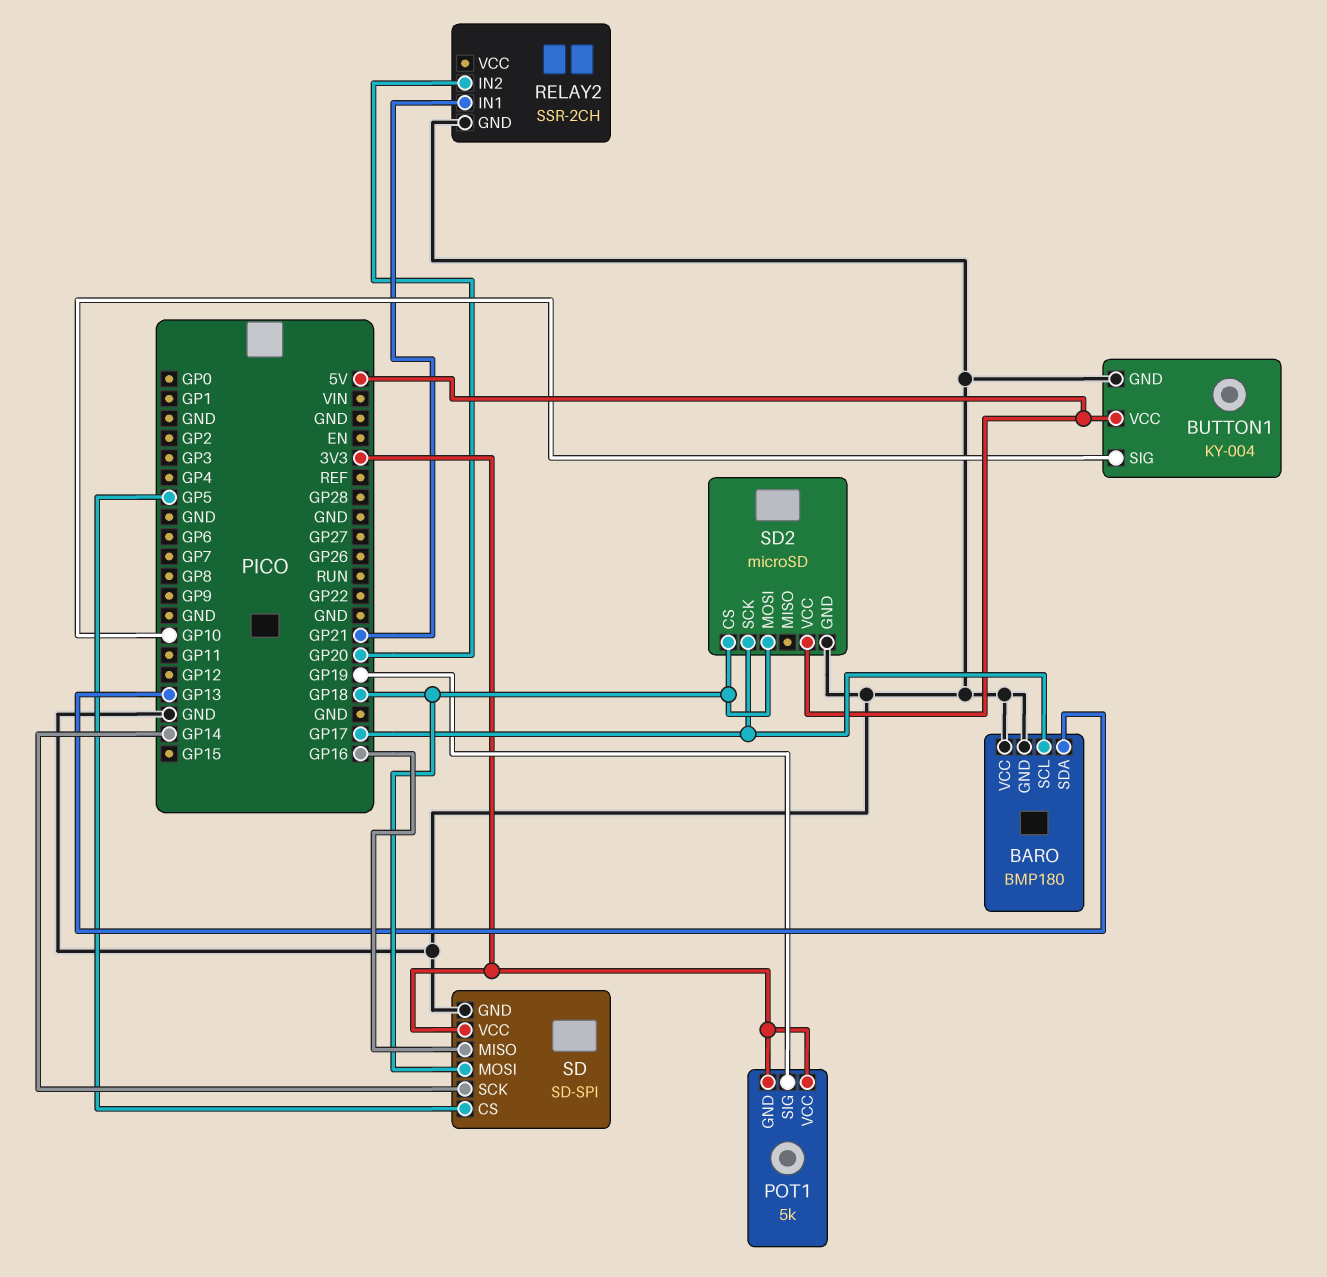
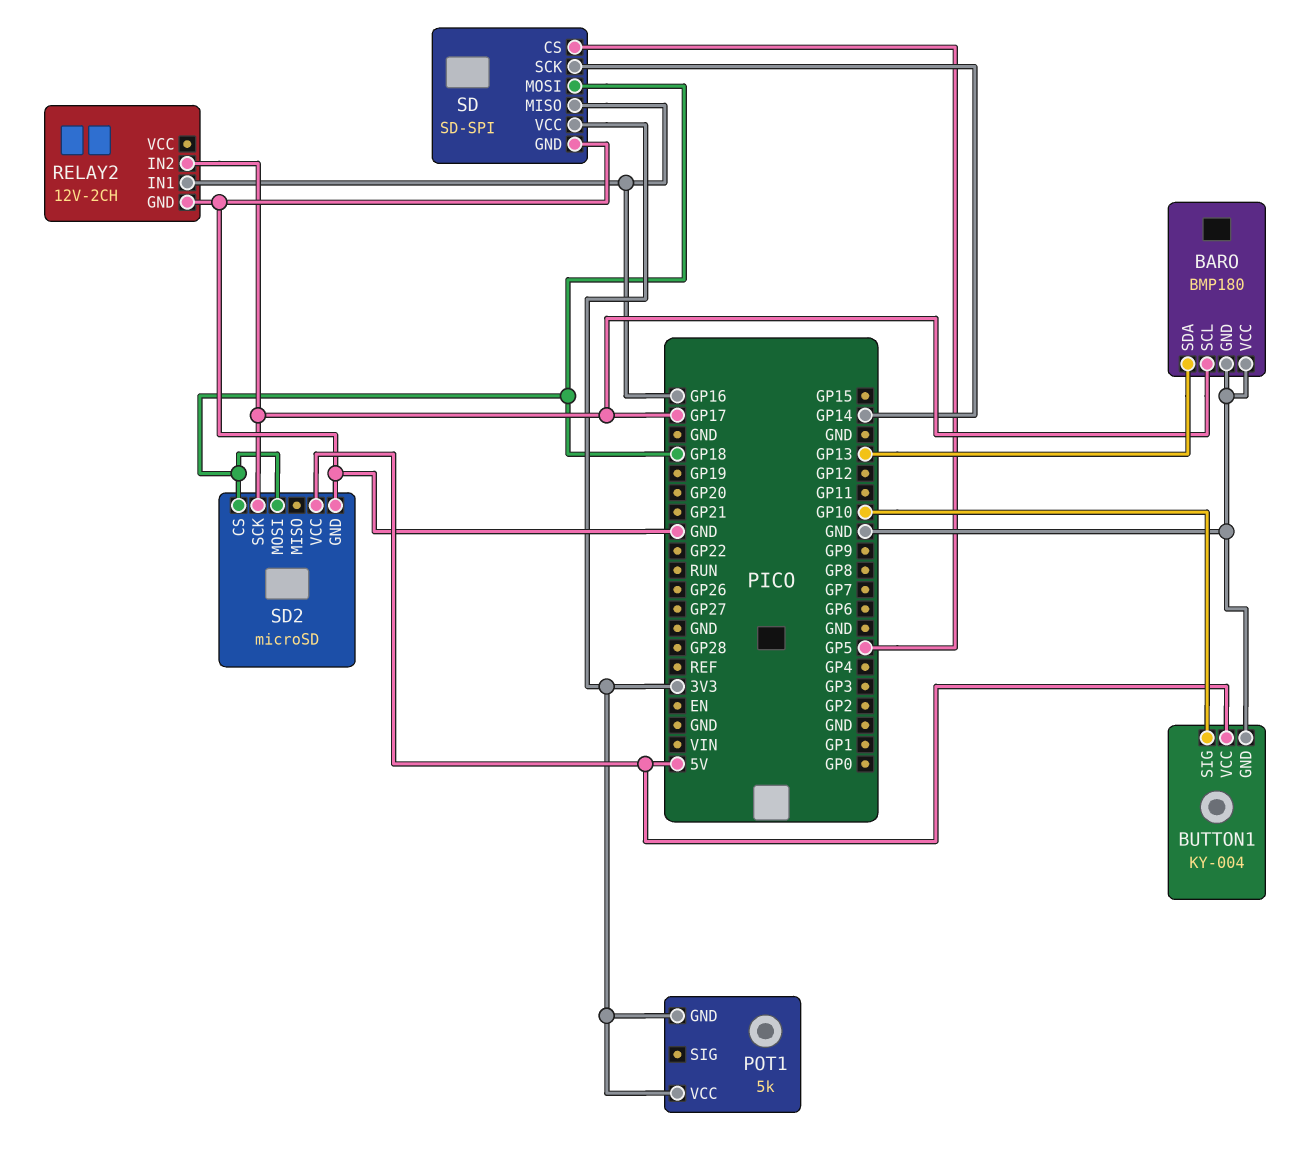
POT1 pin SIG: GP19 -> none
RELAY2: SSR-2CH -> 12V-2CH
RELAY2 pin IN1: GP21 -> GP16
RELAY2 pin IN2: GP20 -> GP17

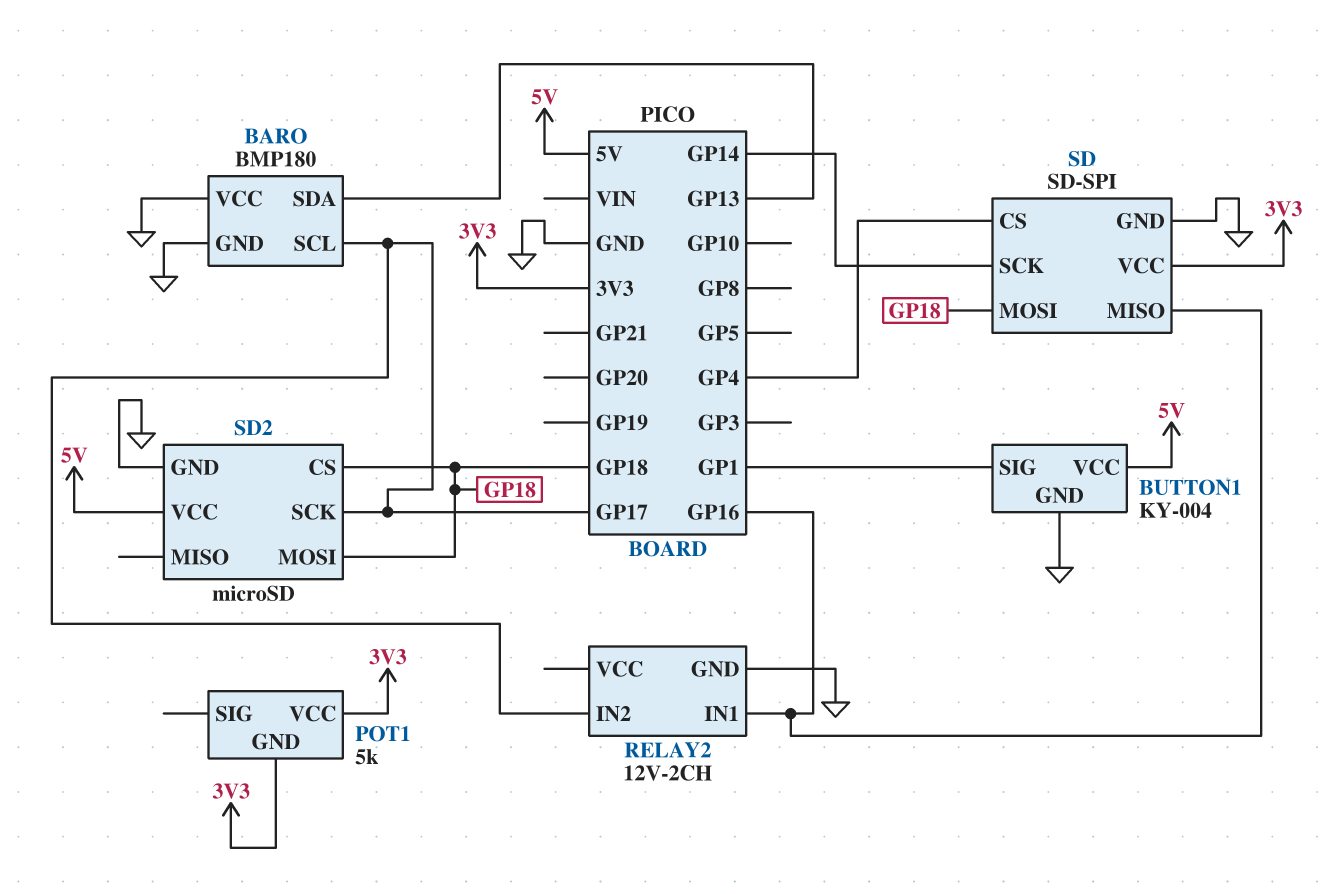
BUTTON1 pin SIG: GP10 -> GP1
SD pin CS: GP5 -> GP4

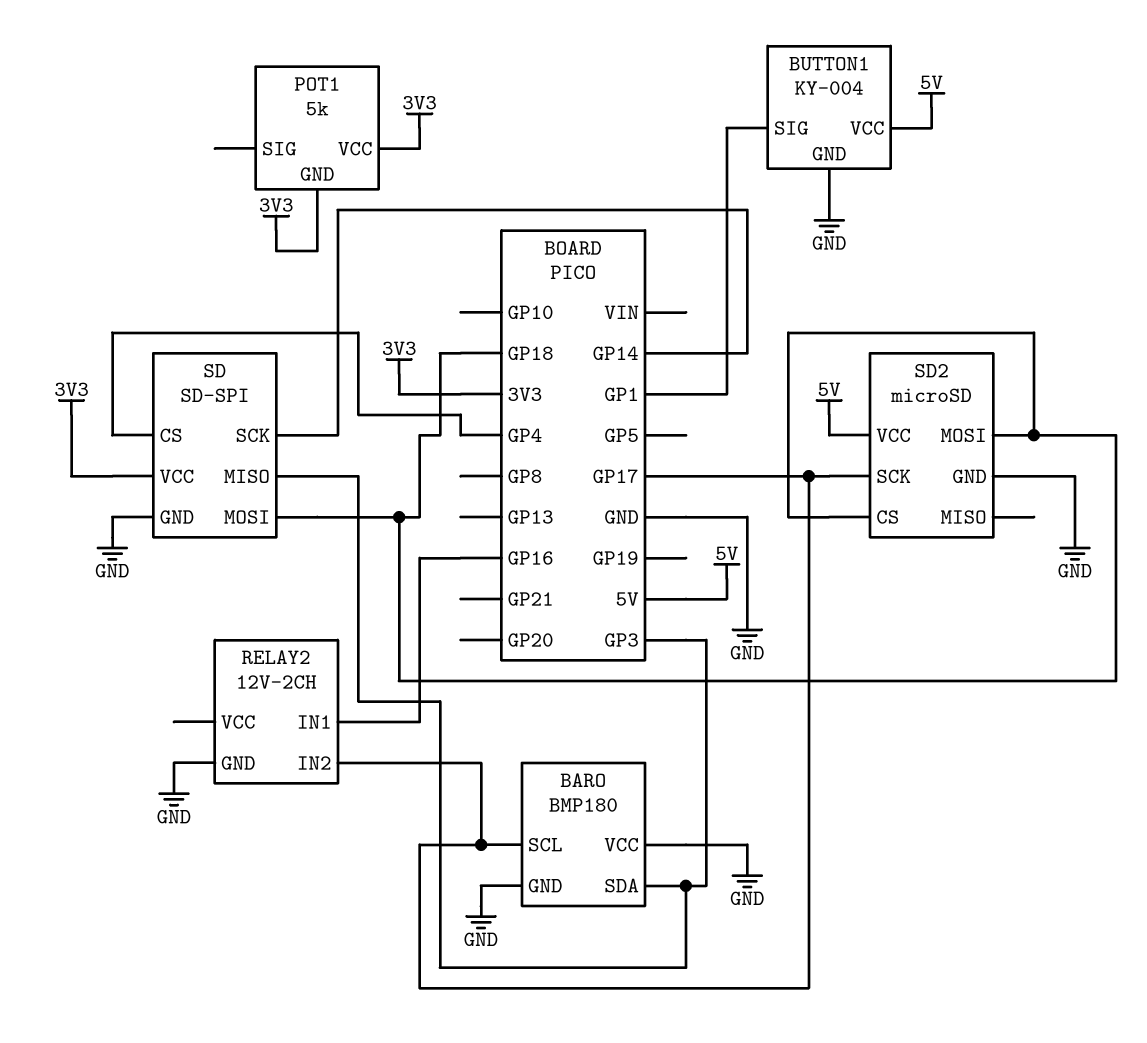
BARO pin SDA: GP13 -> GP3
SD pin MISO: GP16 -> GP3

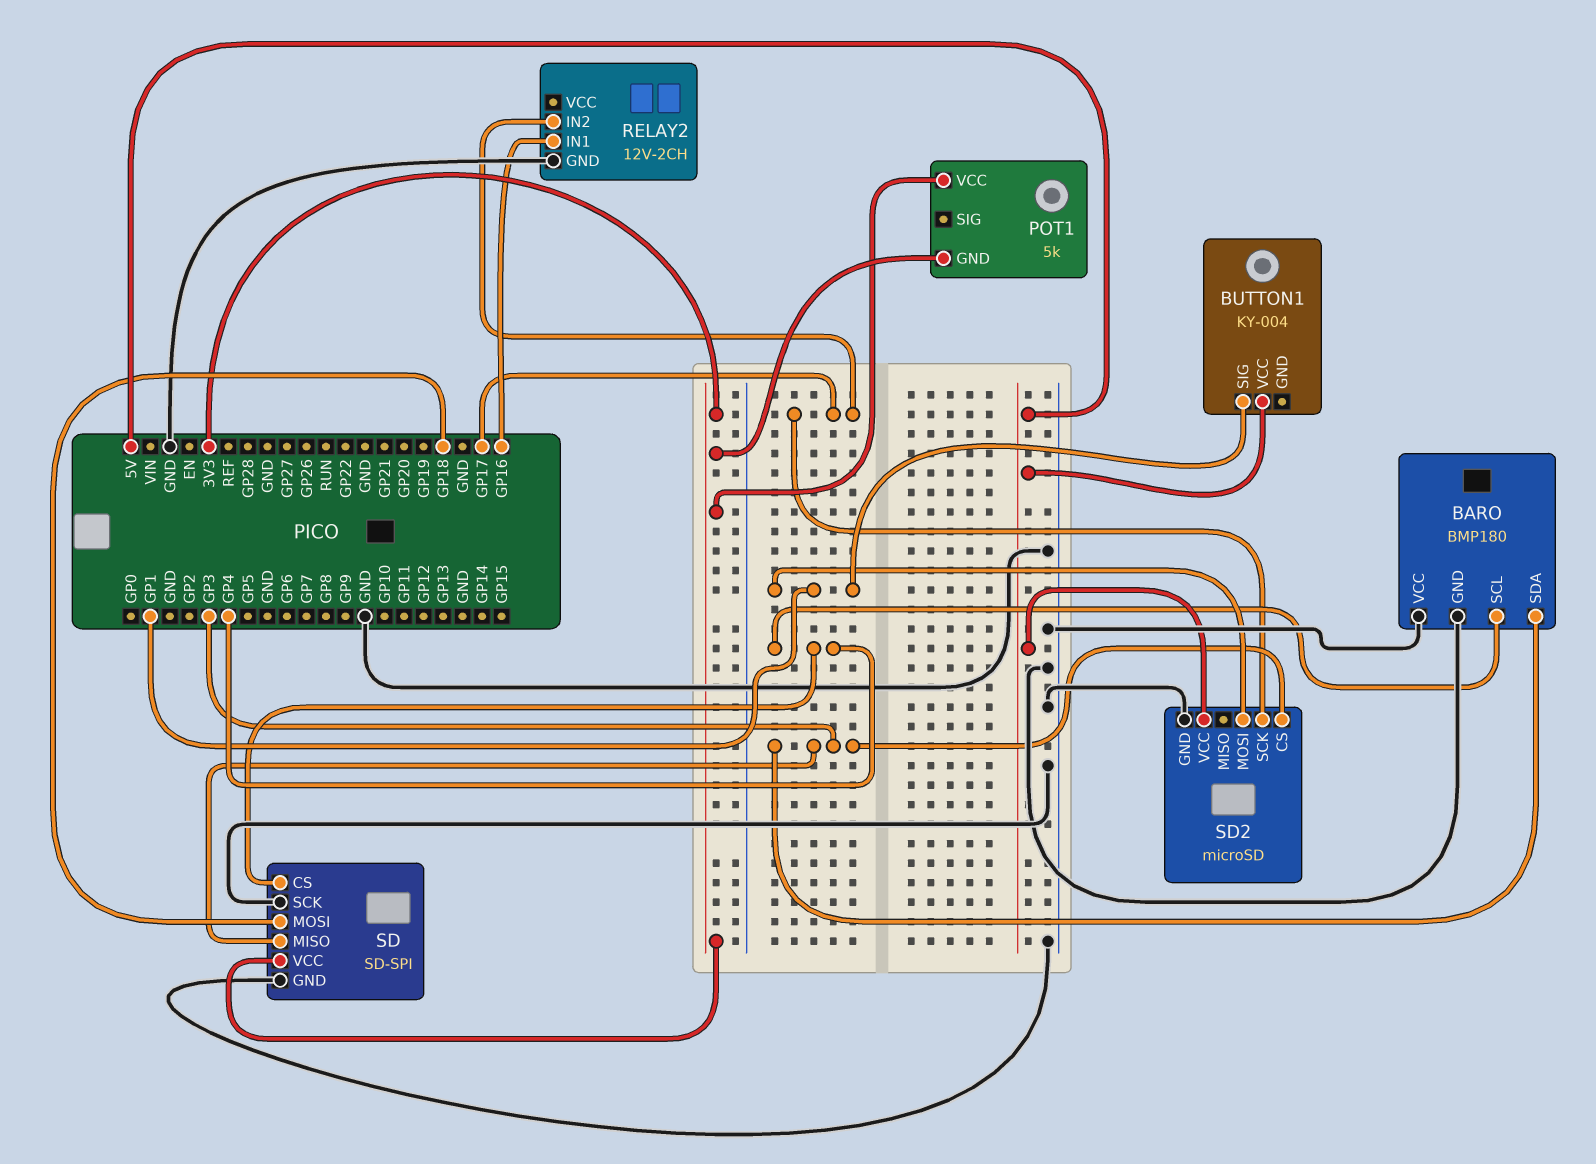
BARO pin SCL: GP17 -> GP4
BUTTON1 pin GND: GND -> none
SD pin SCK: GP14 -> GND
SD2 pin CS: GP18 -> GP3
SD2 pin MOSI: GP18 -> GP1

